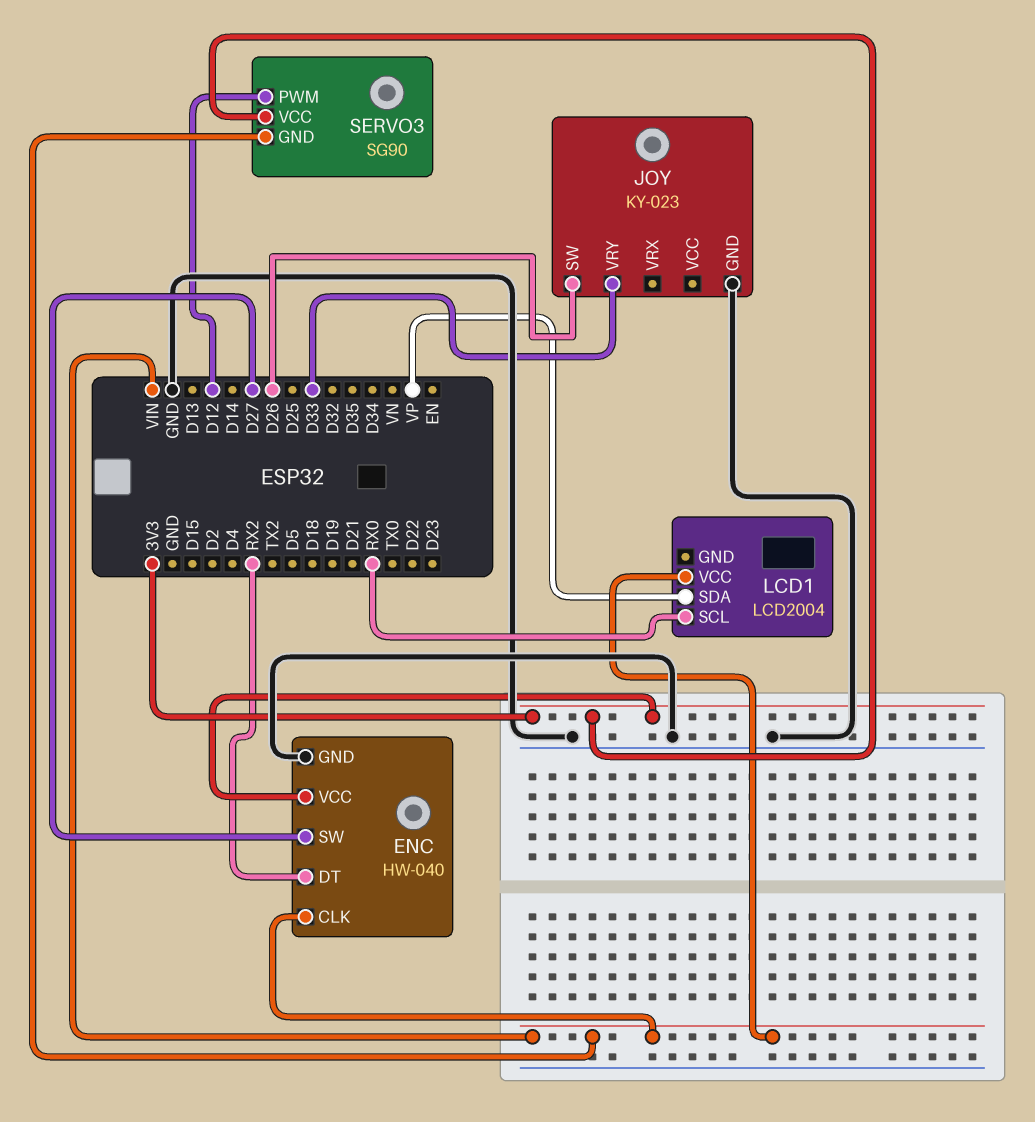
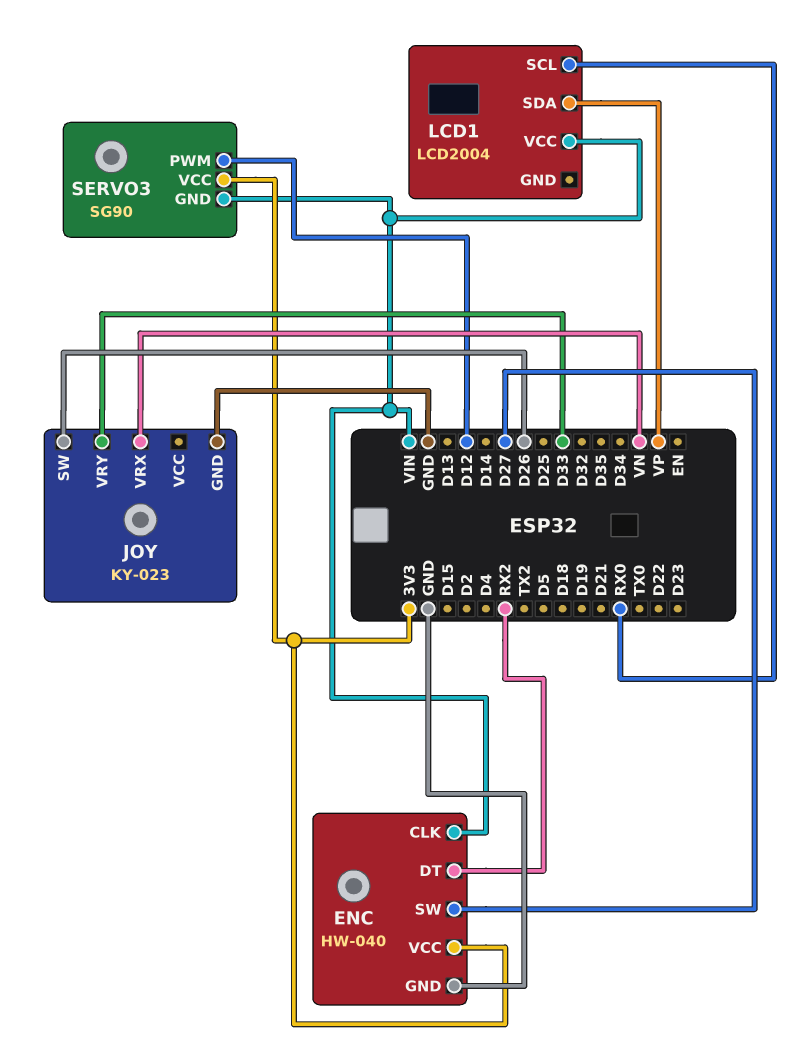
JOY pin VRX: none -> VN

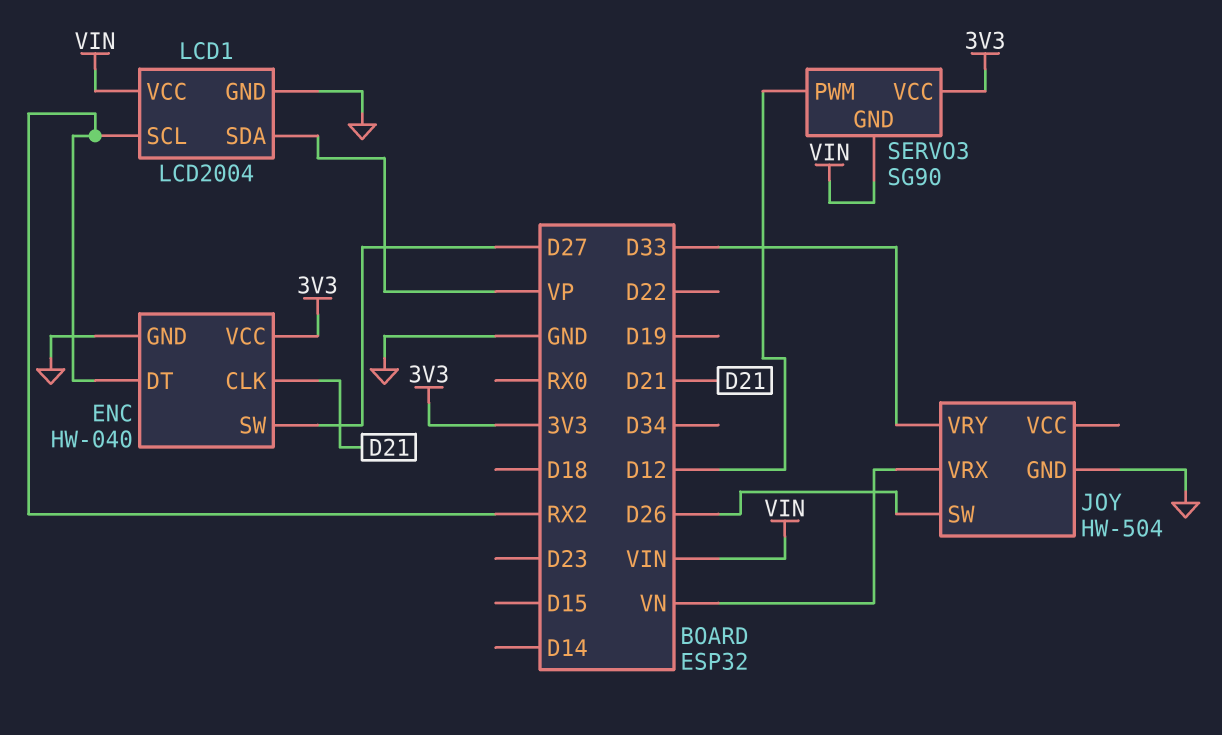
ENC pin CLK: VIN -> D21
JOY: KY-023 -> HW-504
LCD1 pin GND: none -> GND
LCD1 pin SCL: RX0 -> RX2

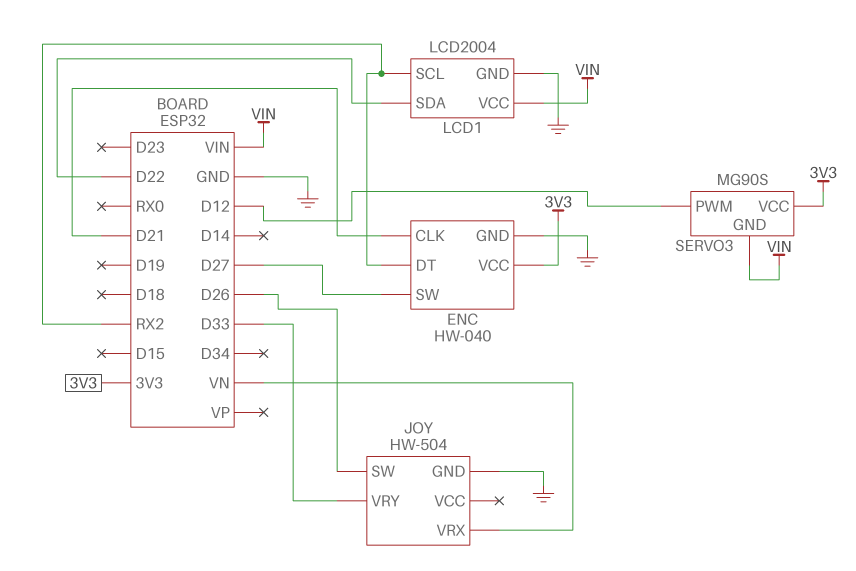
LCD1 pin SDA: VP -> D22
SERVO3: SG90 -> MG90S

